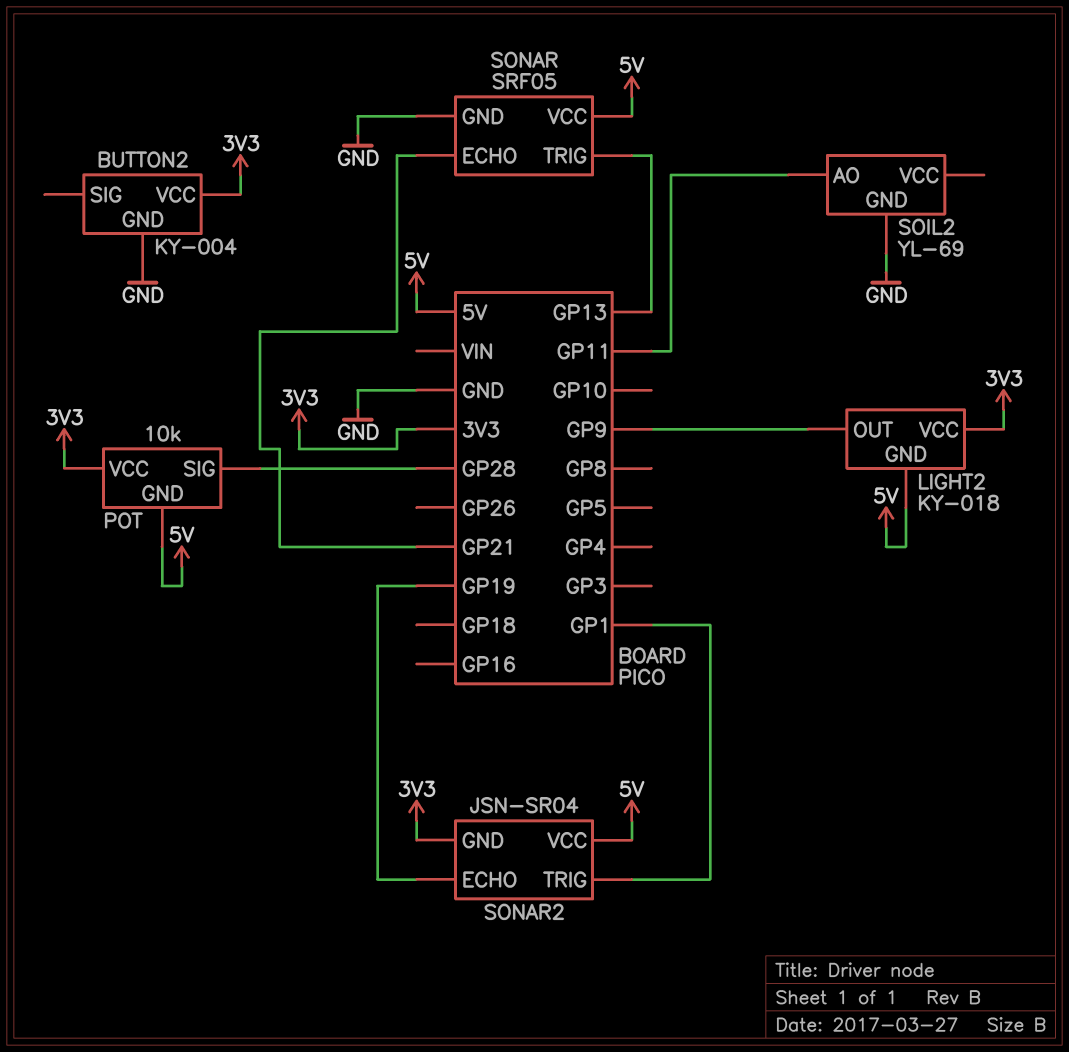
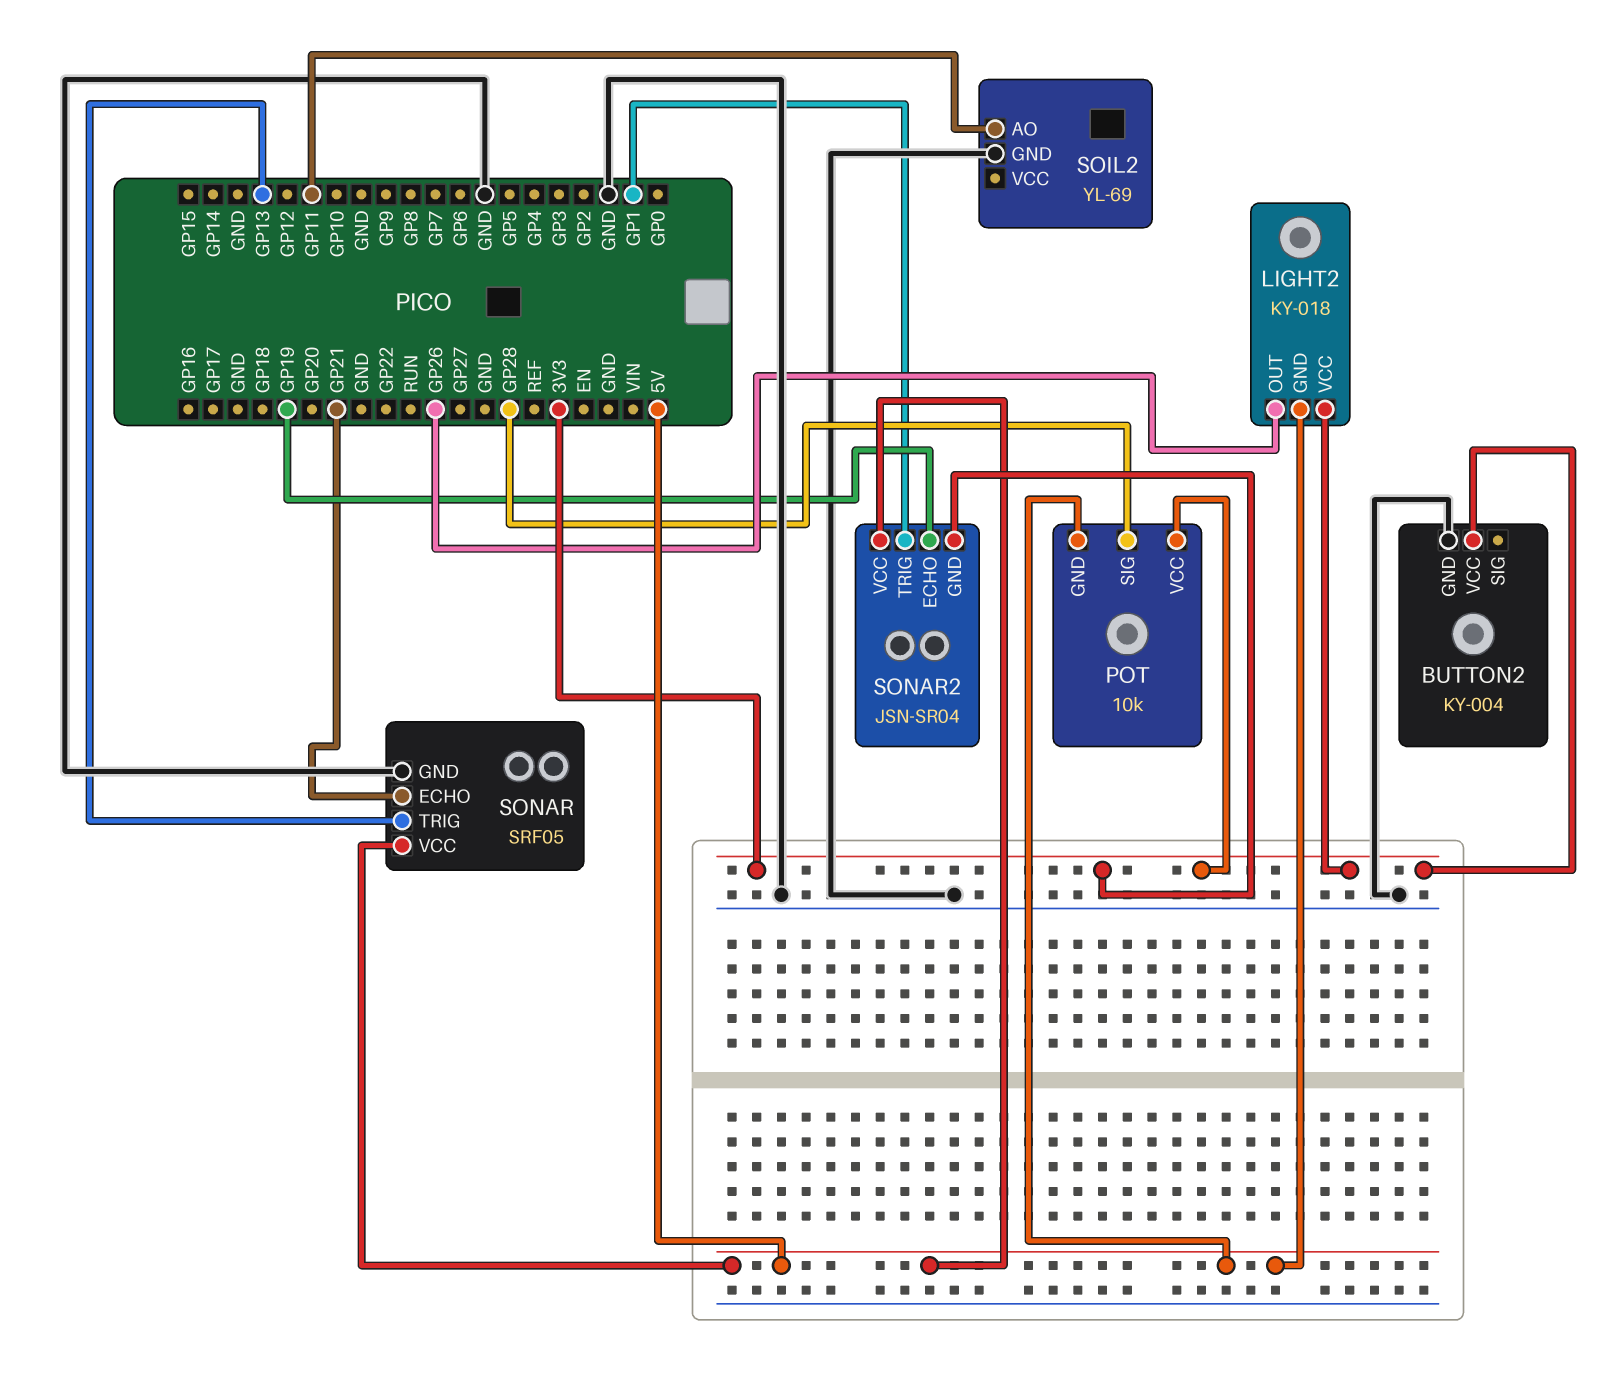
LIGHT2 pin OUT: GP9 -> GP26

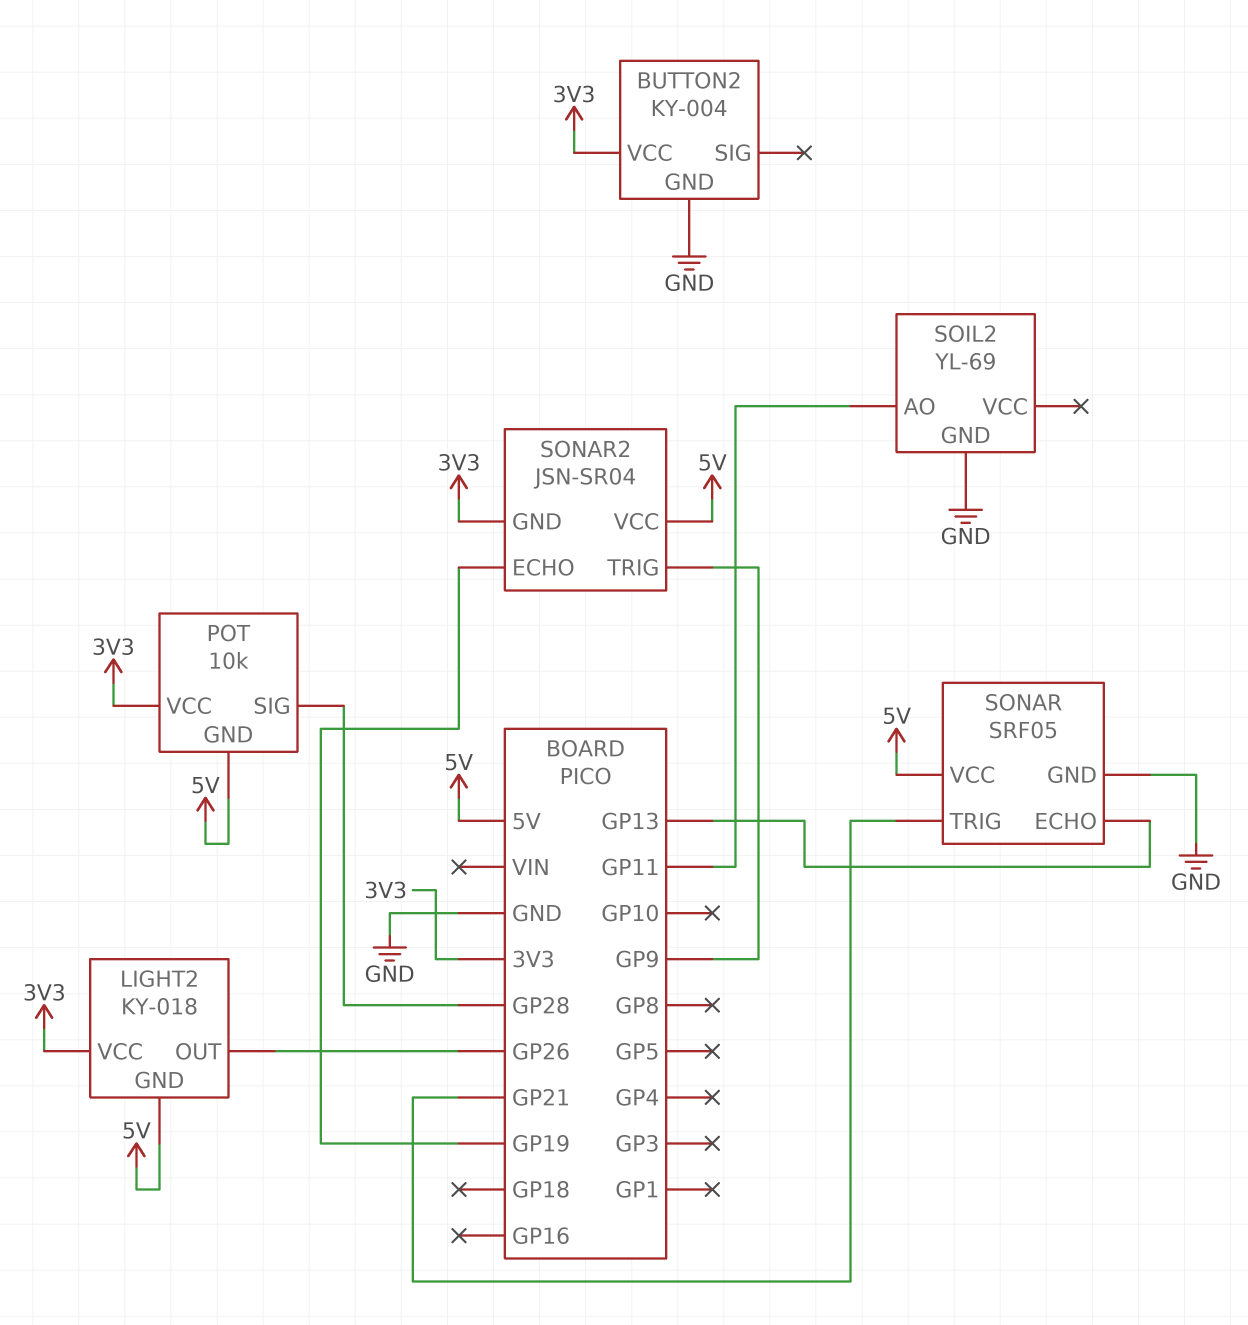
SONAR pin ECHO: GP21 -> GP13
SONAR pin TRIG: GP13 -> GP21
SONAR2 pin TRIG: GP1 -> GP9

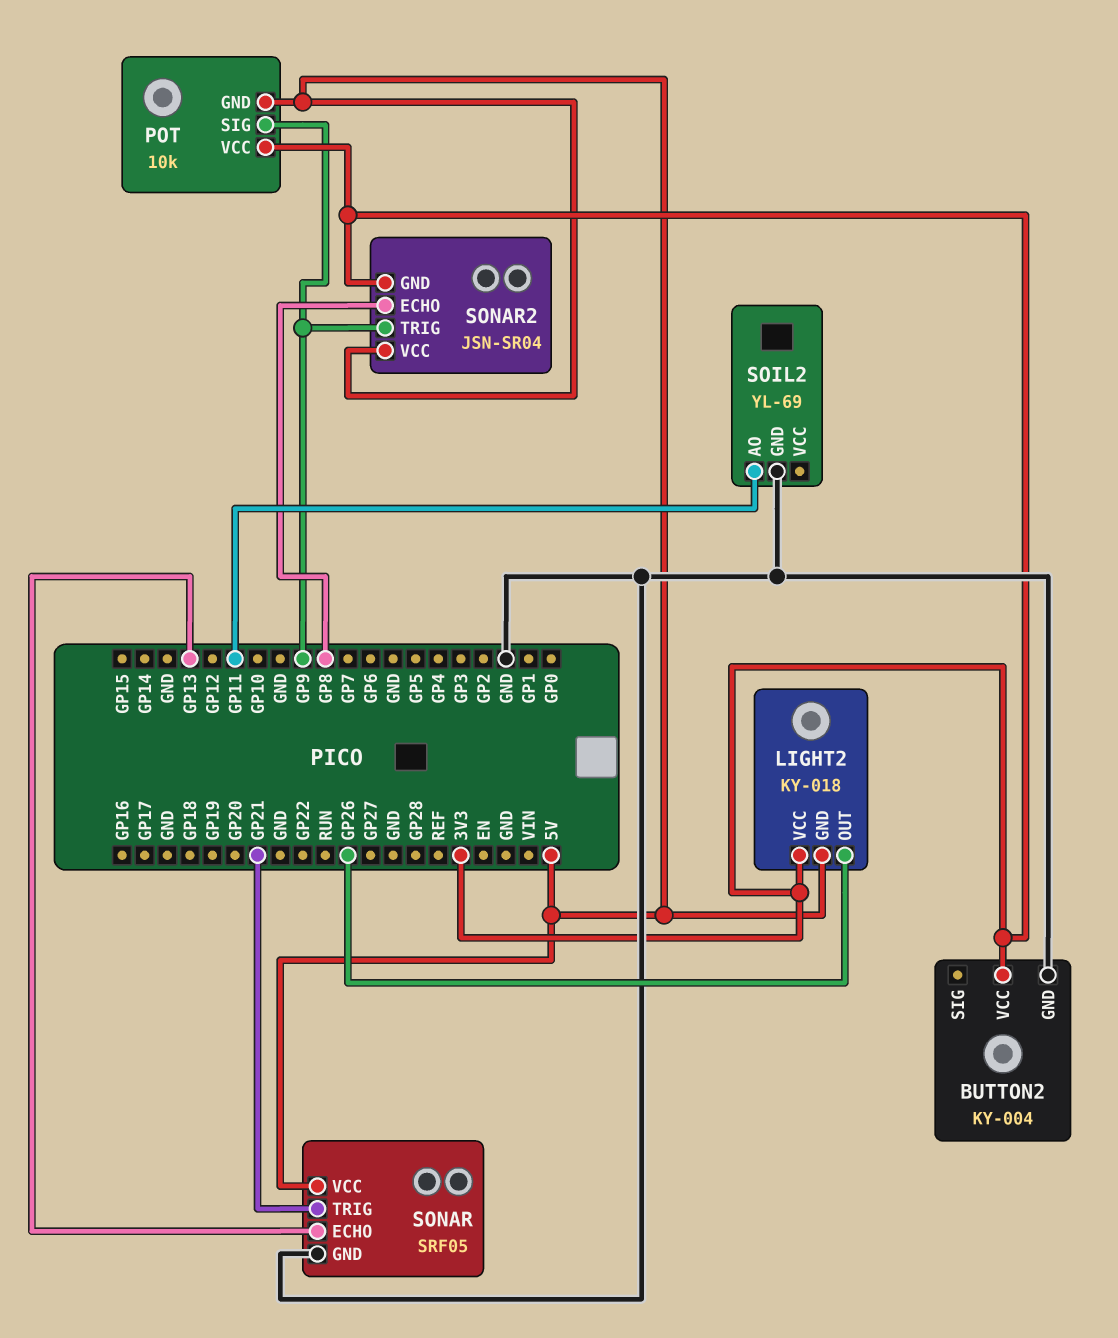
POT pin SIG: GP28 -> GP9
SONAR2 pin ECHO: GP19 -> GP8

